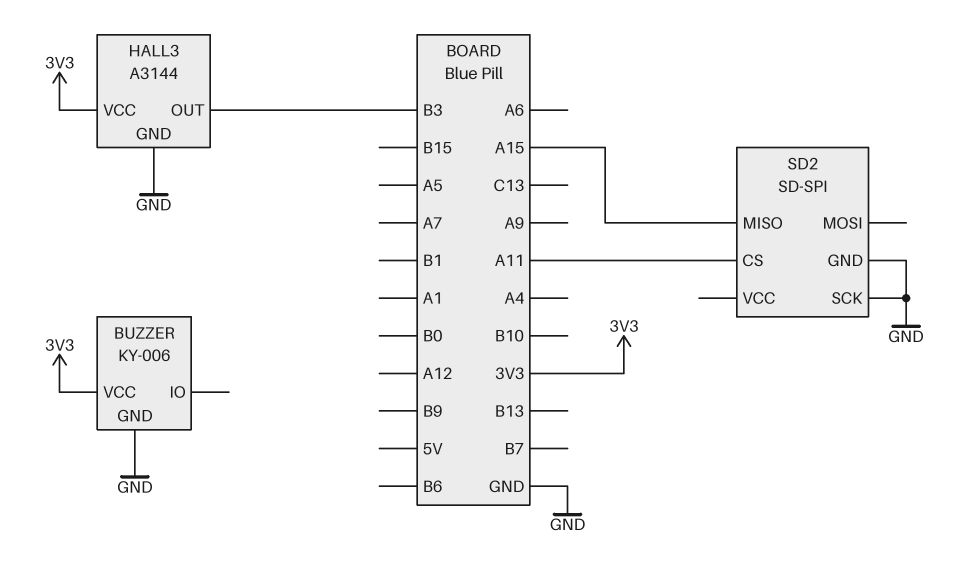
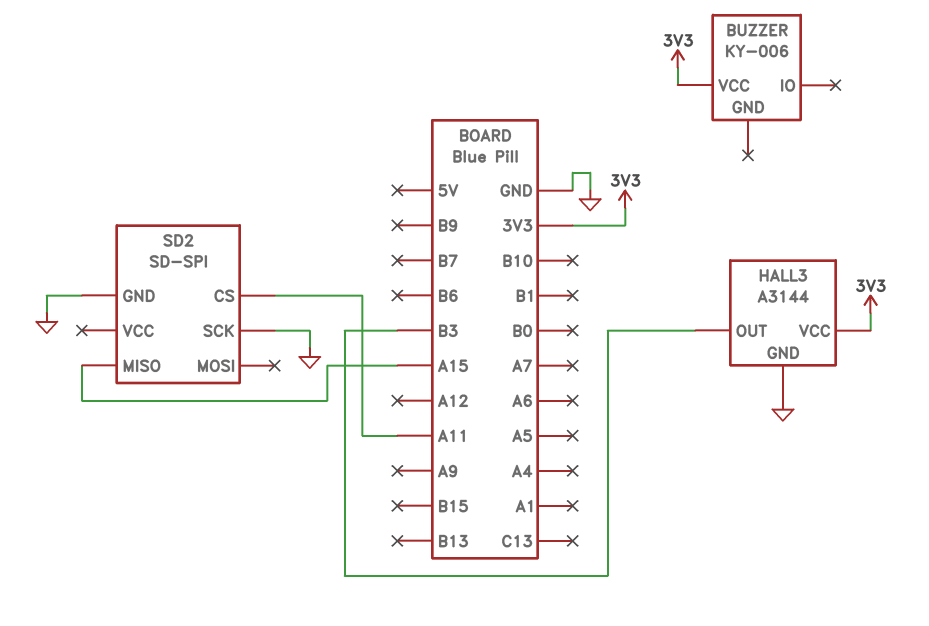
BUZZER pin GND: GND -> none

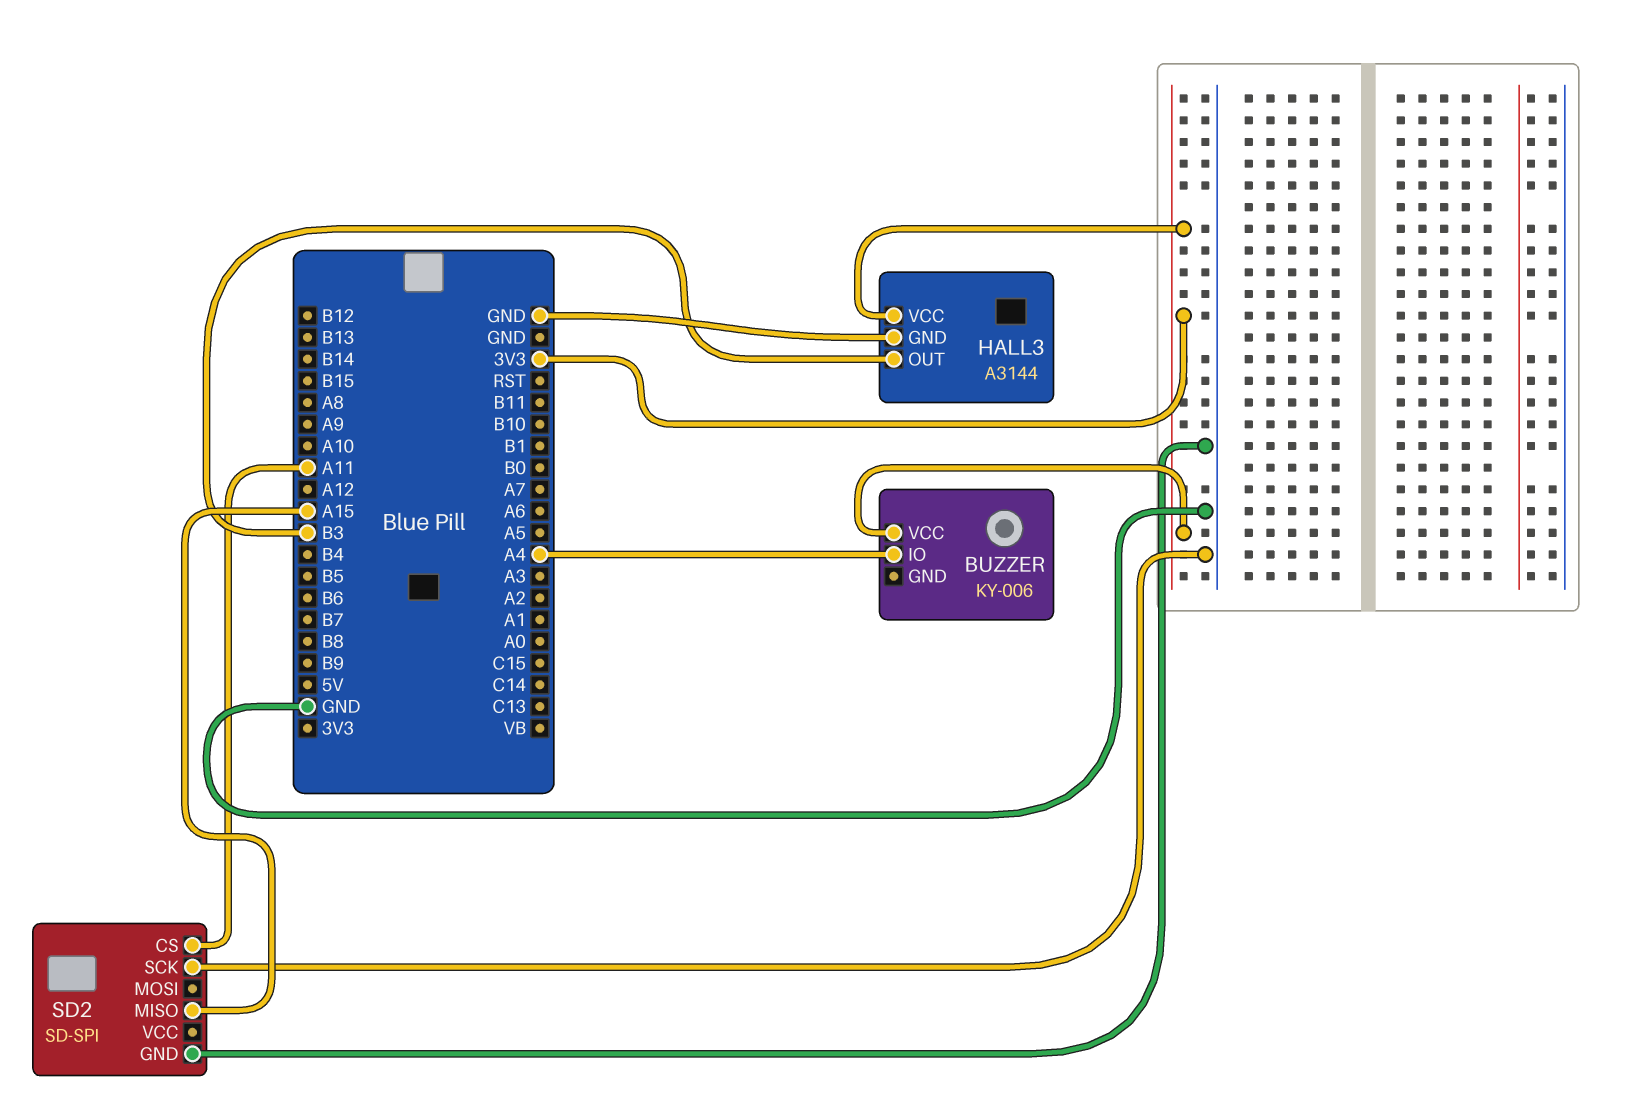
BUZZER pin IO: none -> A4

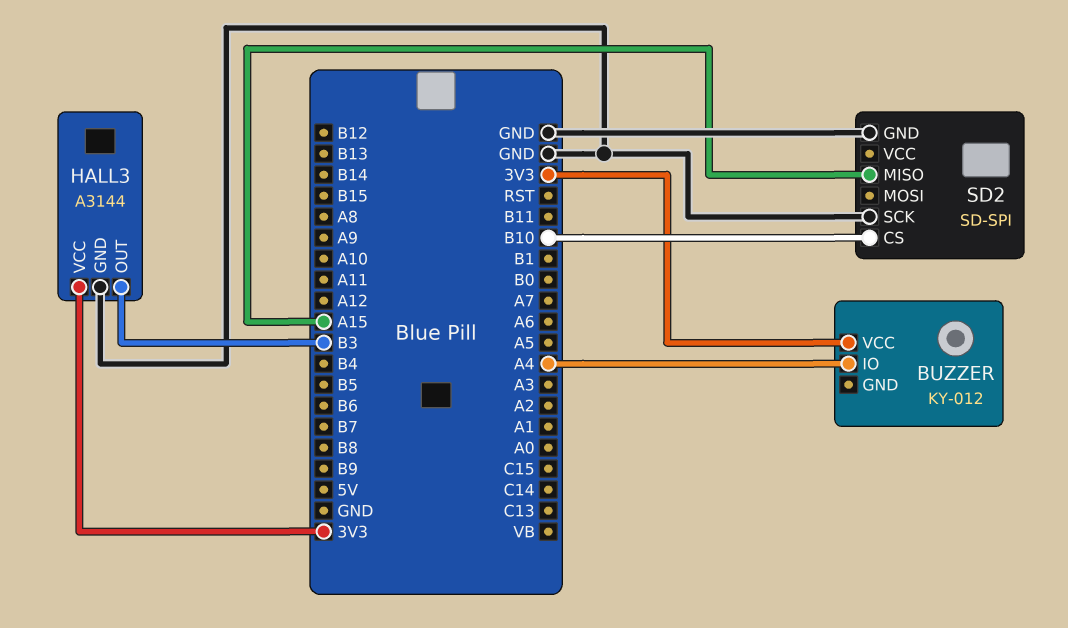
BUZZER: KY-006 -> KY-012
SD2 pin CS: A11 -> B10

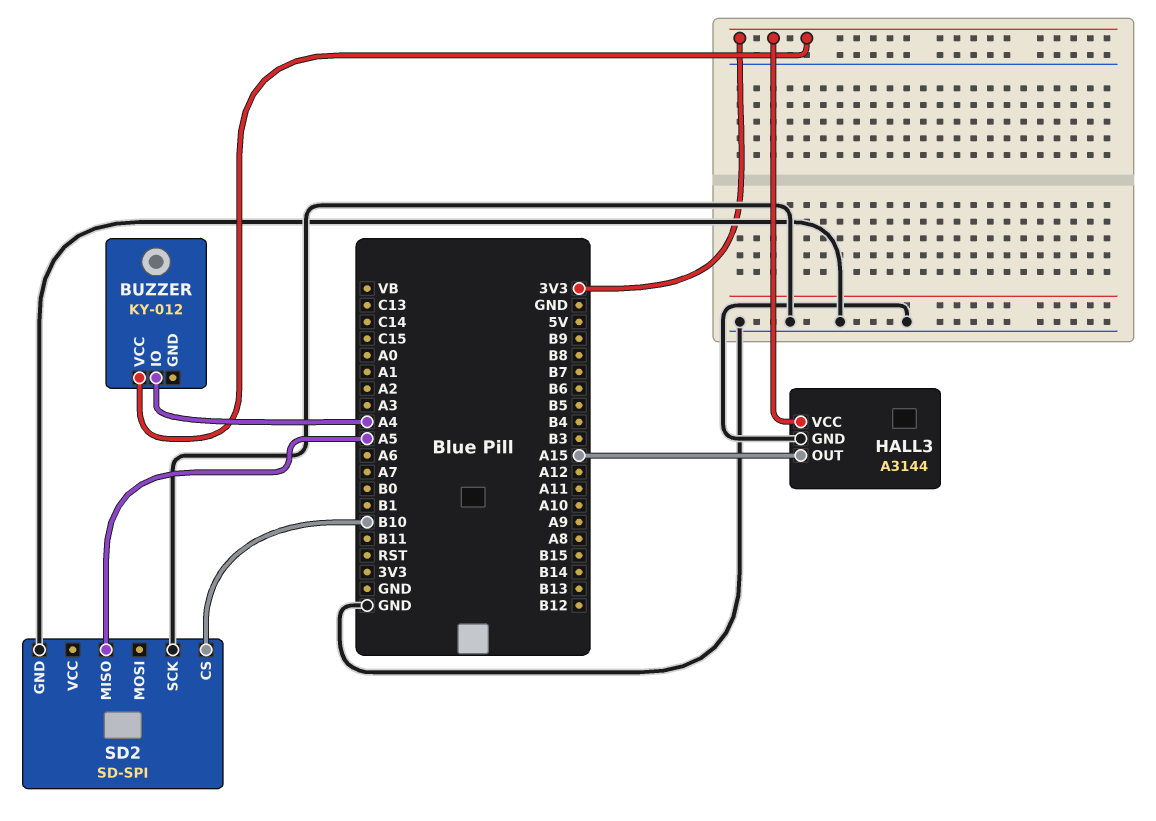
HALL3 pin OUT: B3 -> A15
SD2 pin MISO: A15 -> A5

